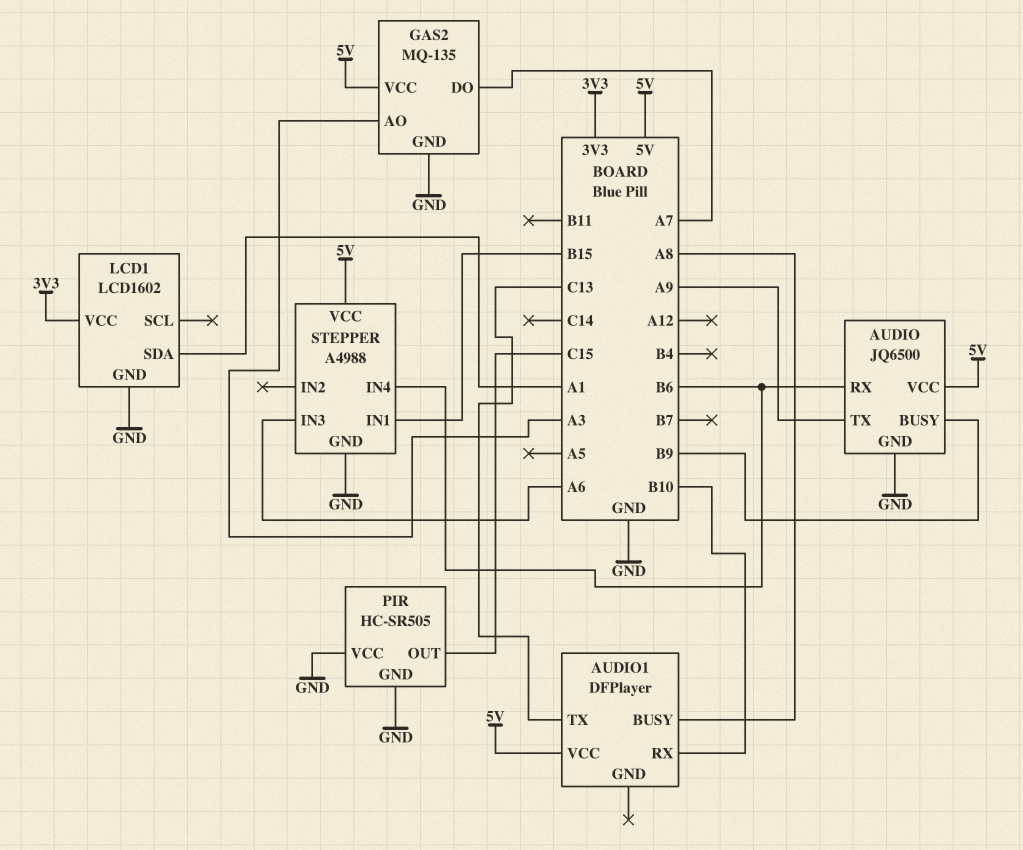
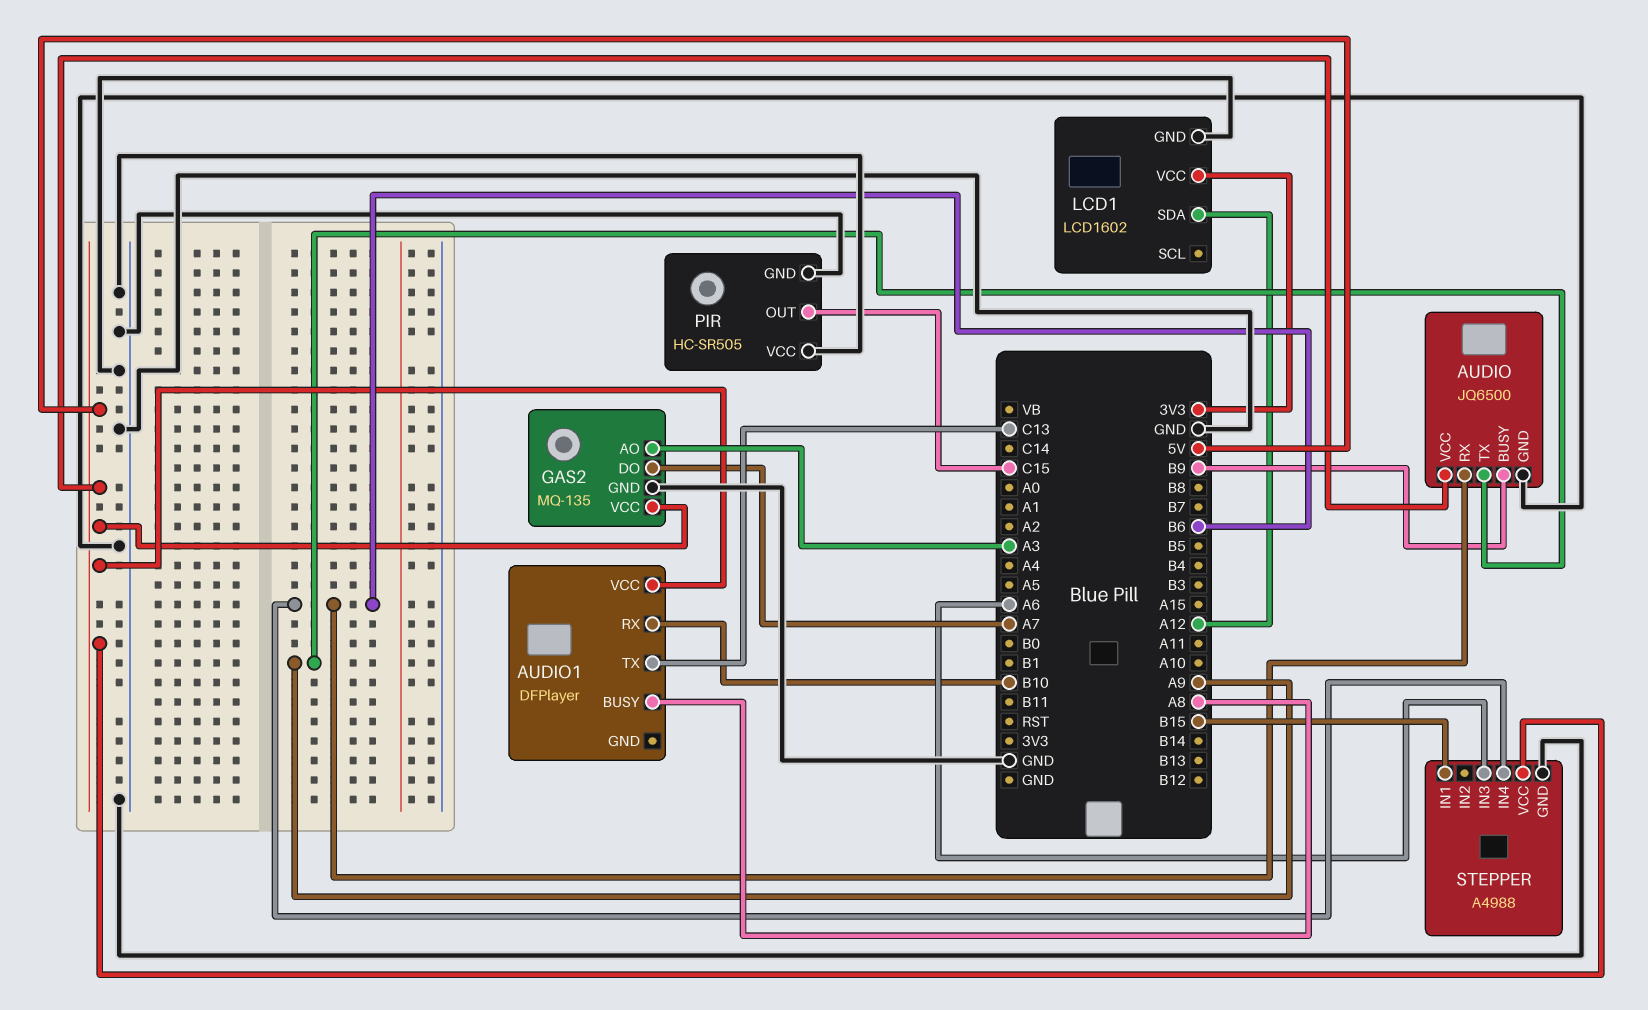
LCD1 pin SDA: A1 -> A12

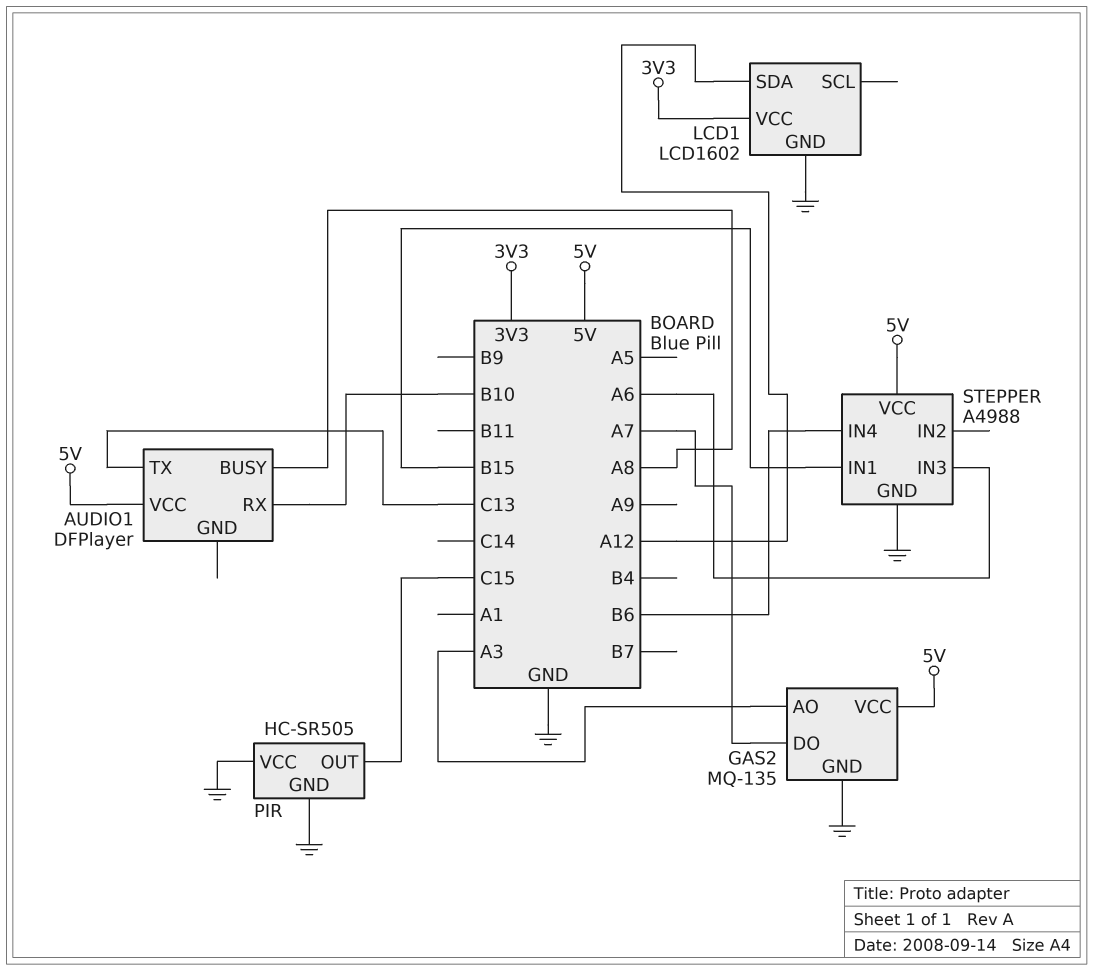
AUDIO: JQ6500 -> none
AUDIO pin BUSY: B9 -> none
AUDIO pin GND: GND -> none
AUDIO pin RX: B6 -> none
AUDIO pin TX: A9 -> none
AUDIO pin VCC: 5V -> none

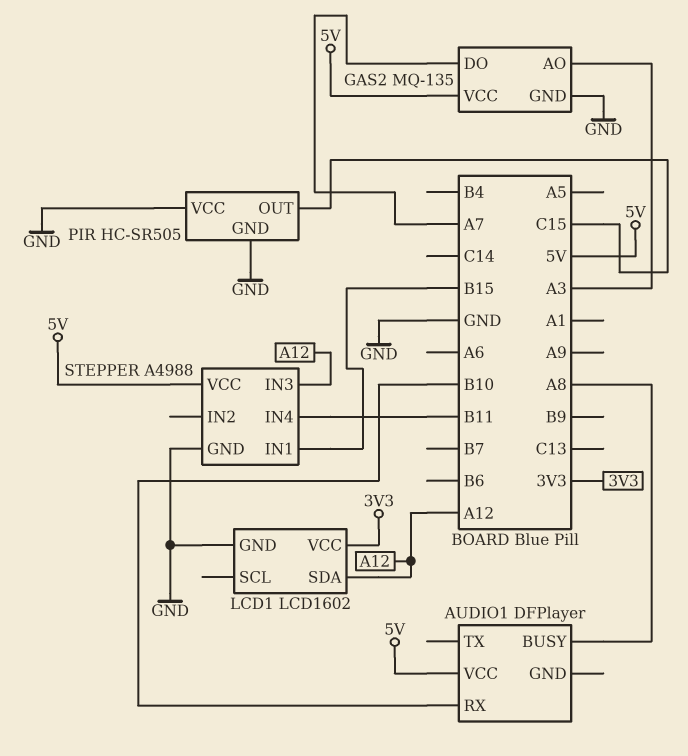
AUDIO1 pin TX: C13 -> none
STEPPER pin IN3: A6 -> A12
STEPPER pin IN4: B6 -> B11

